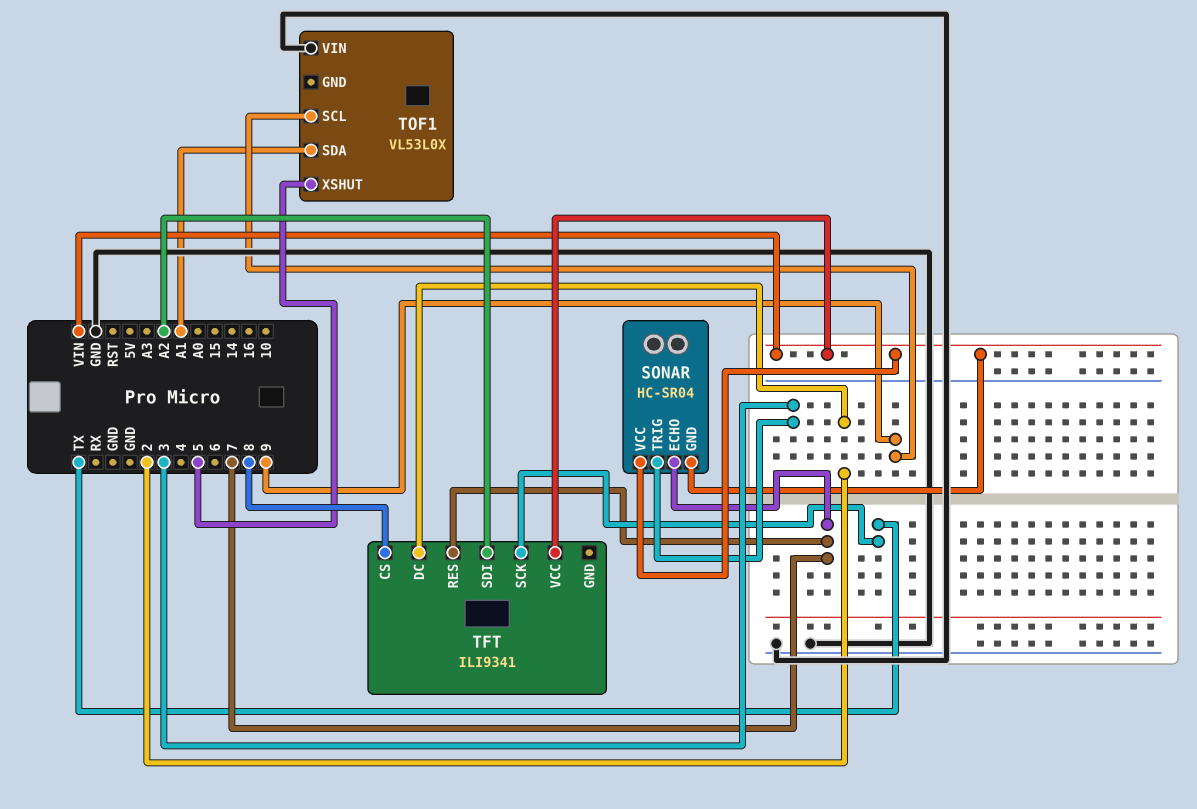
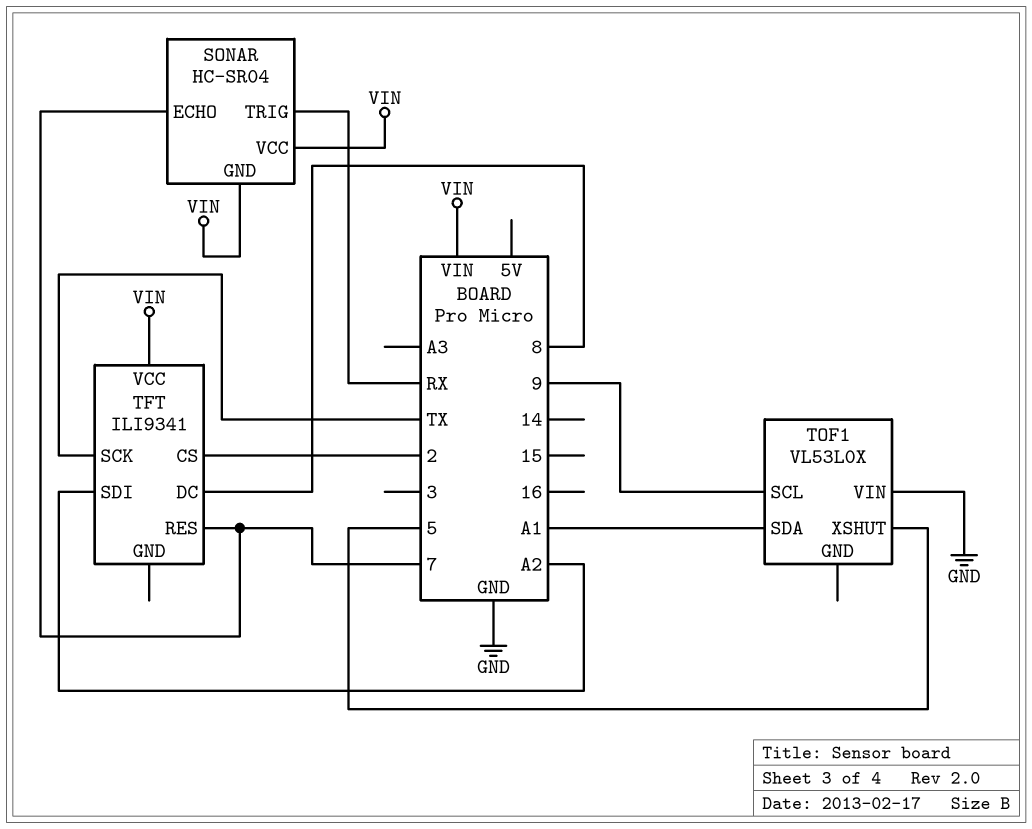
SONAR pin TRIG: 3 -> RX
TFT pin CS: 8 -> 2
TFT pin DC: 2 -> 8

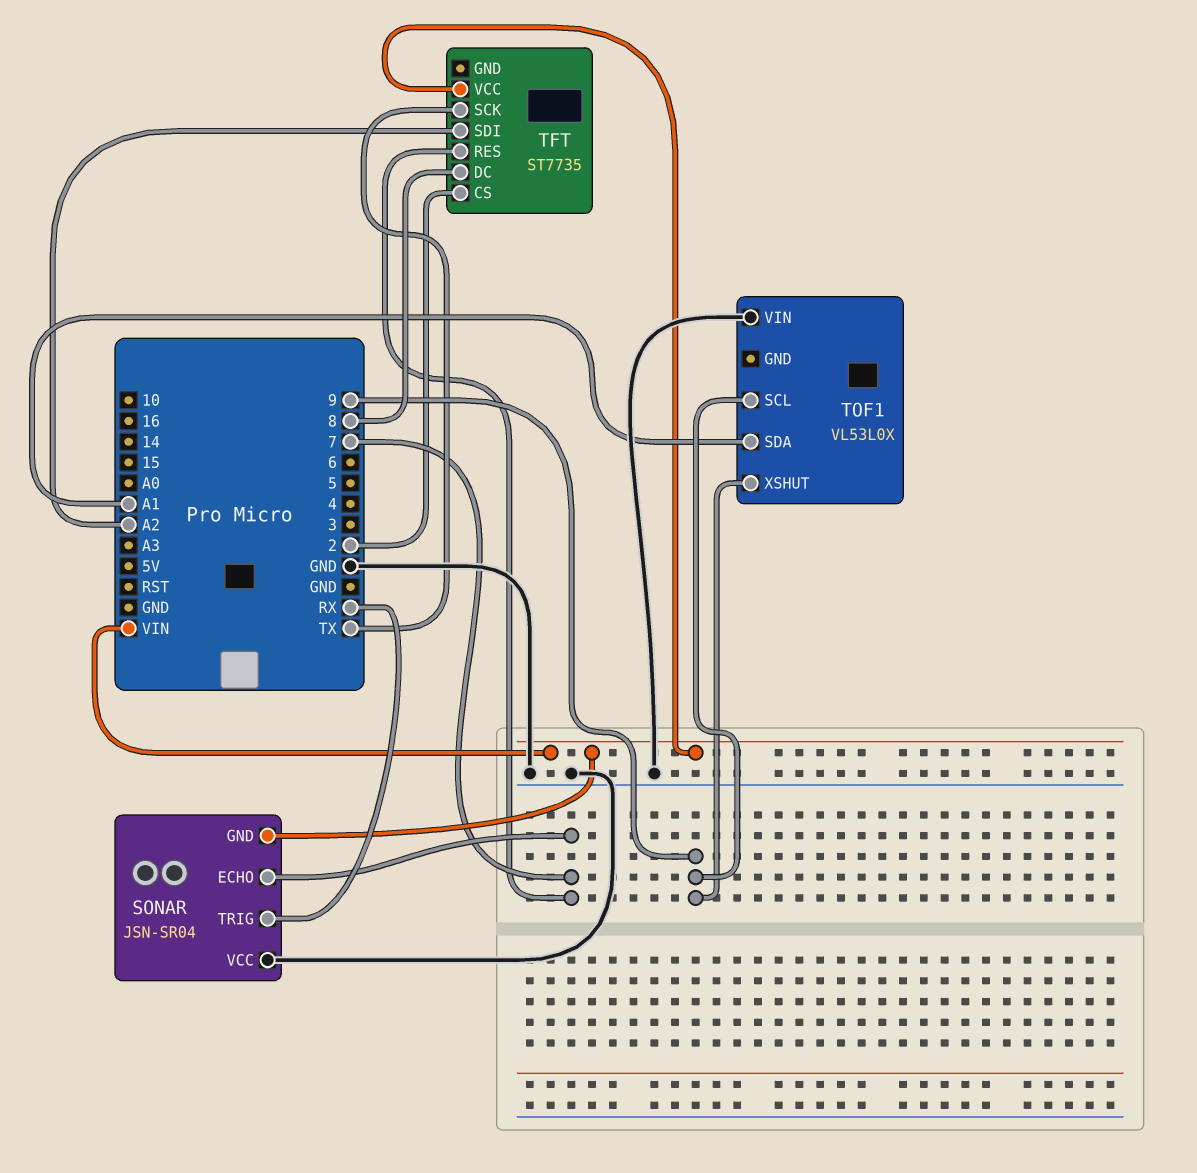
SONAR: HC-SR04 -> JSN-SR04
SONAR pin VCC: VIN -> GND
TFT: ILI9341 -> ST7735
TOF1 pin XSHUT: 5 -> 9

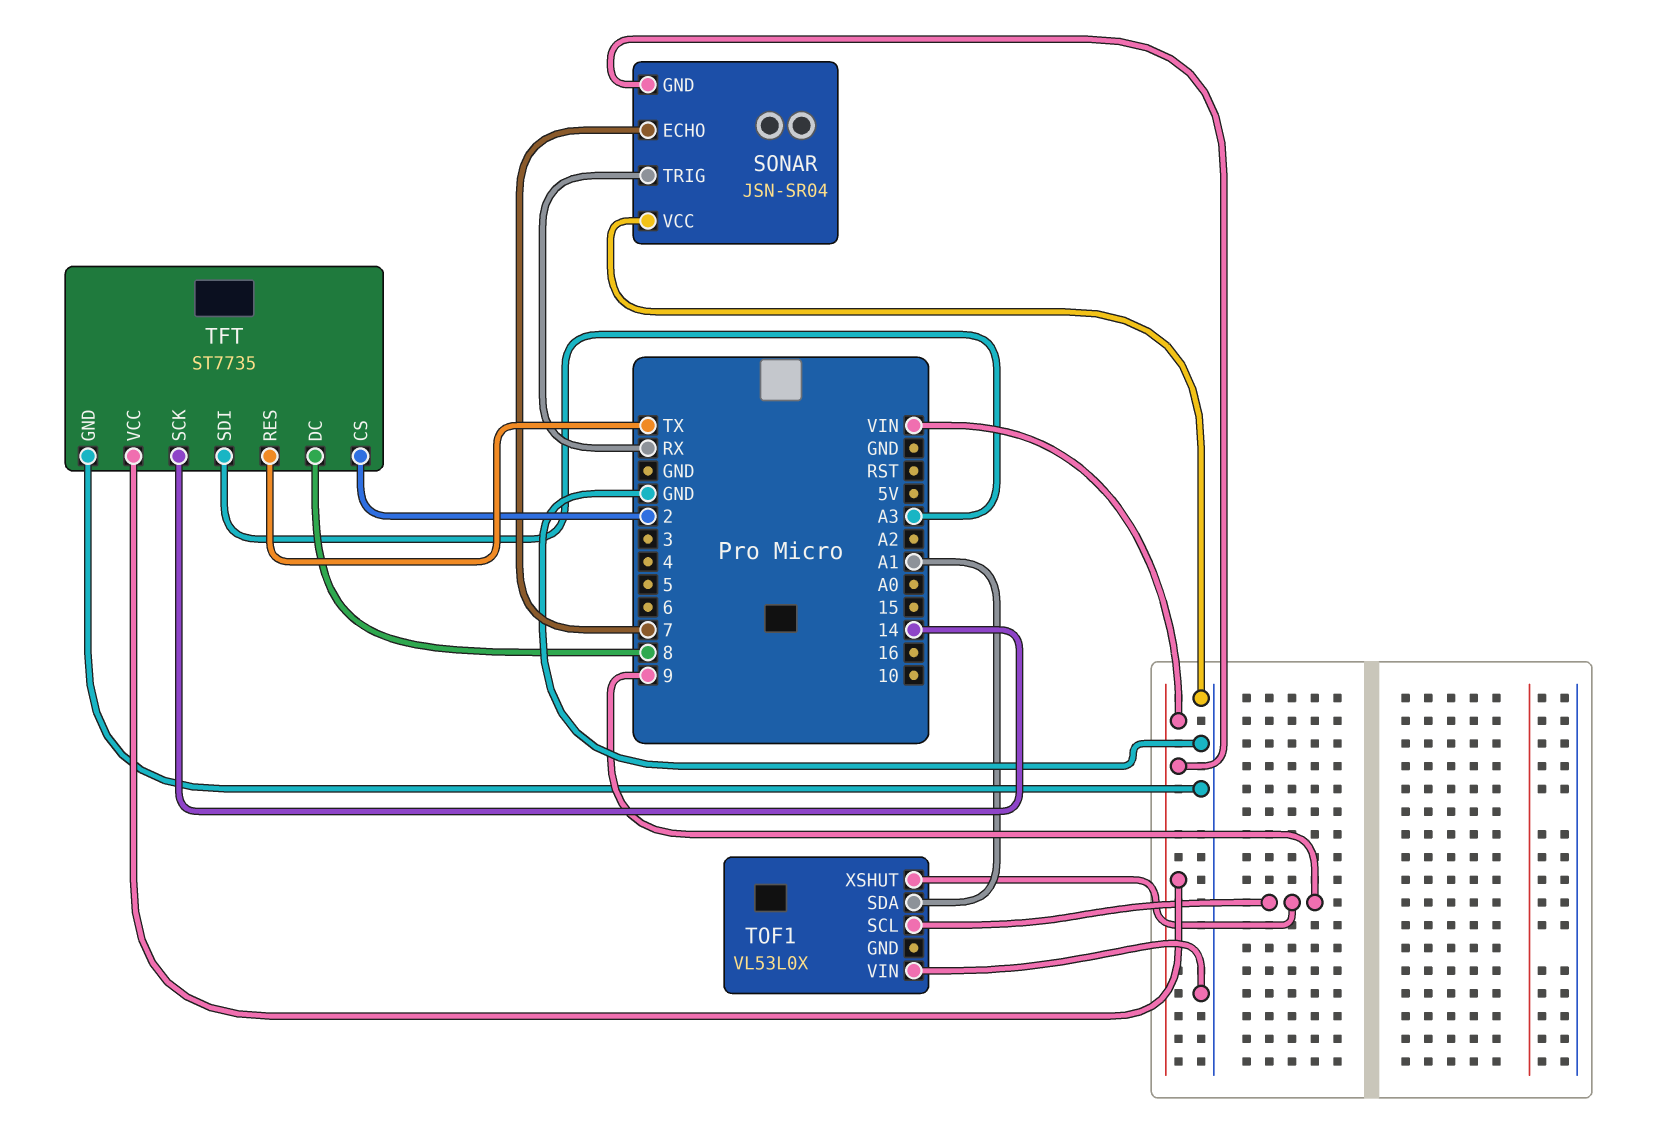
TFT pin GND: none -> GND
TFT pin RES: 7 -> TX
TFT pin SCK: TX -> 14
TFT pin SDI: A2 -> A3

